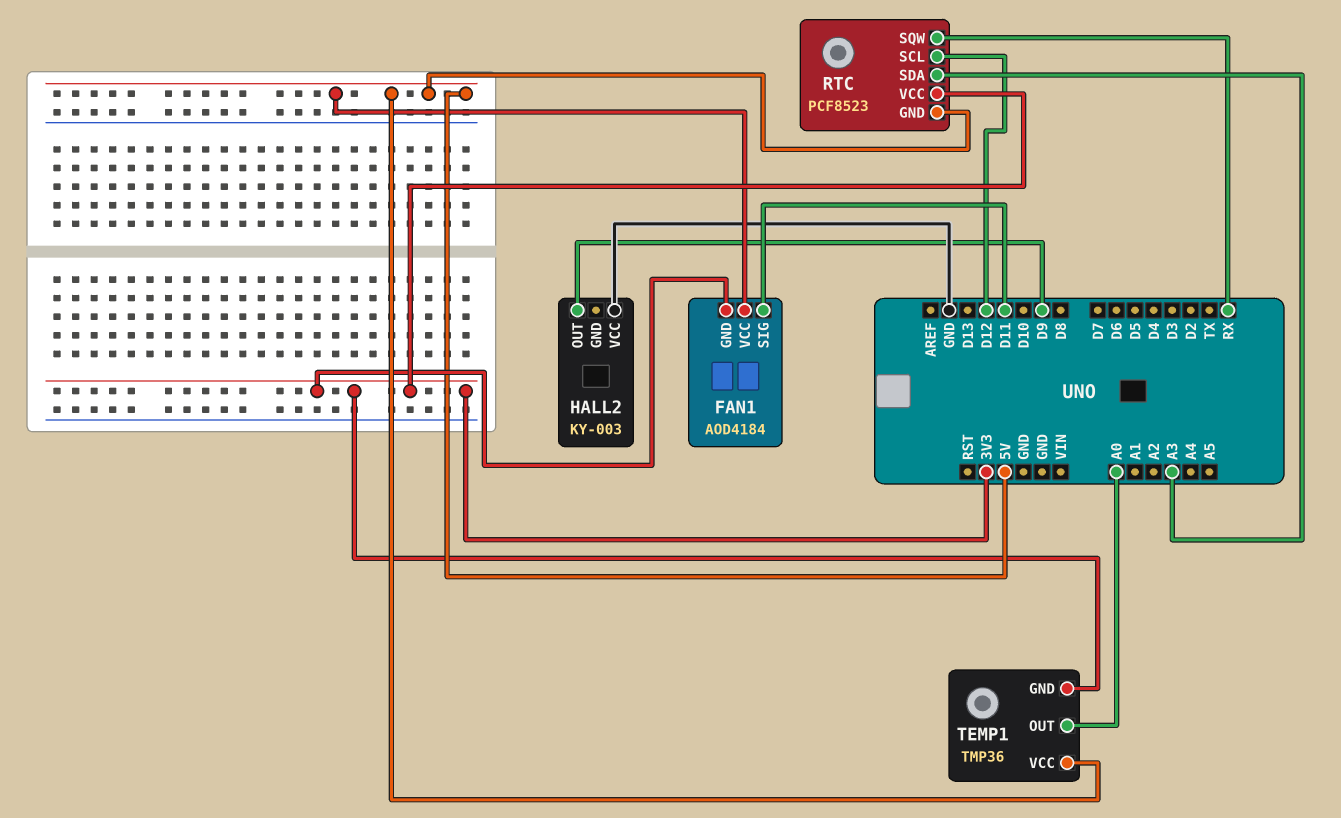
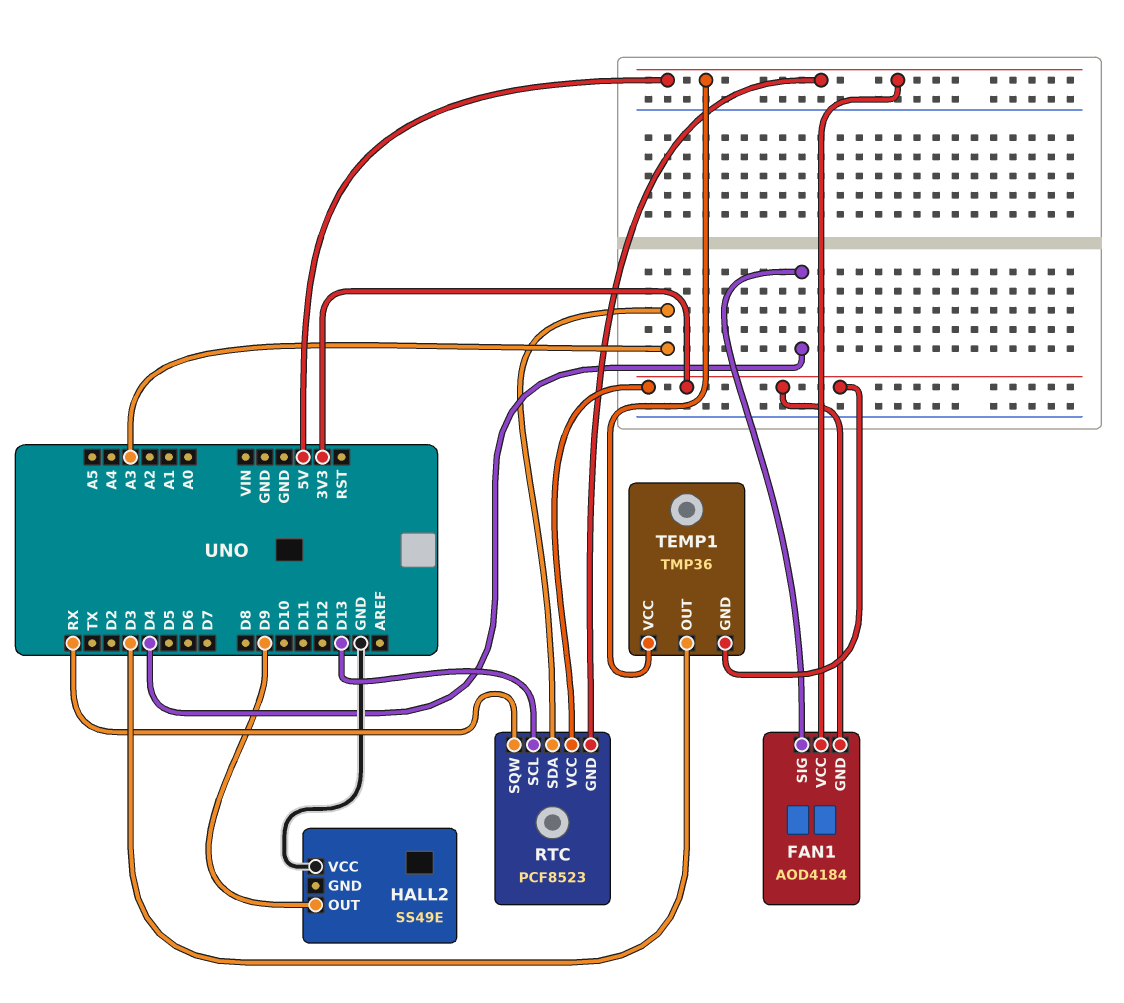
FAN1 pin SIG: D11 -> D4
HALL2: KY-003 -> SS49E
RTC pin SCL: D12 -> D13
TEMP1 pin OUT: A0 -> D3

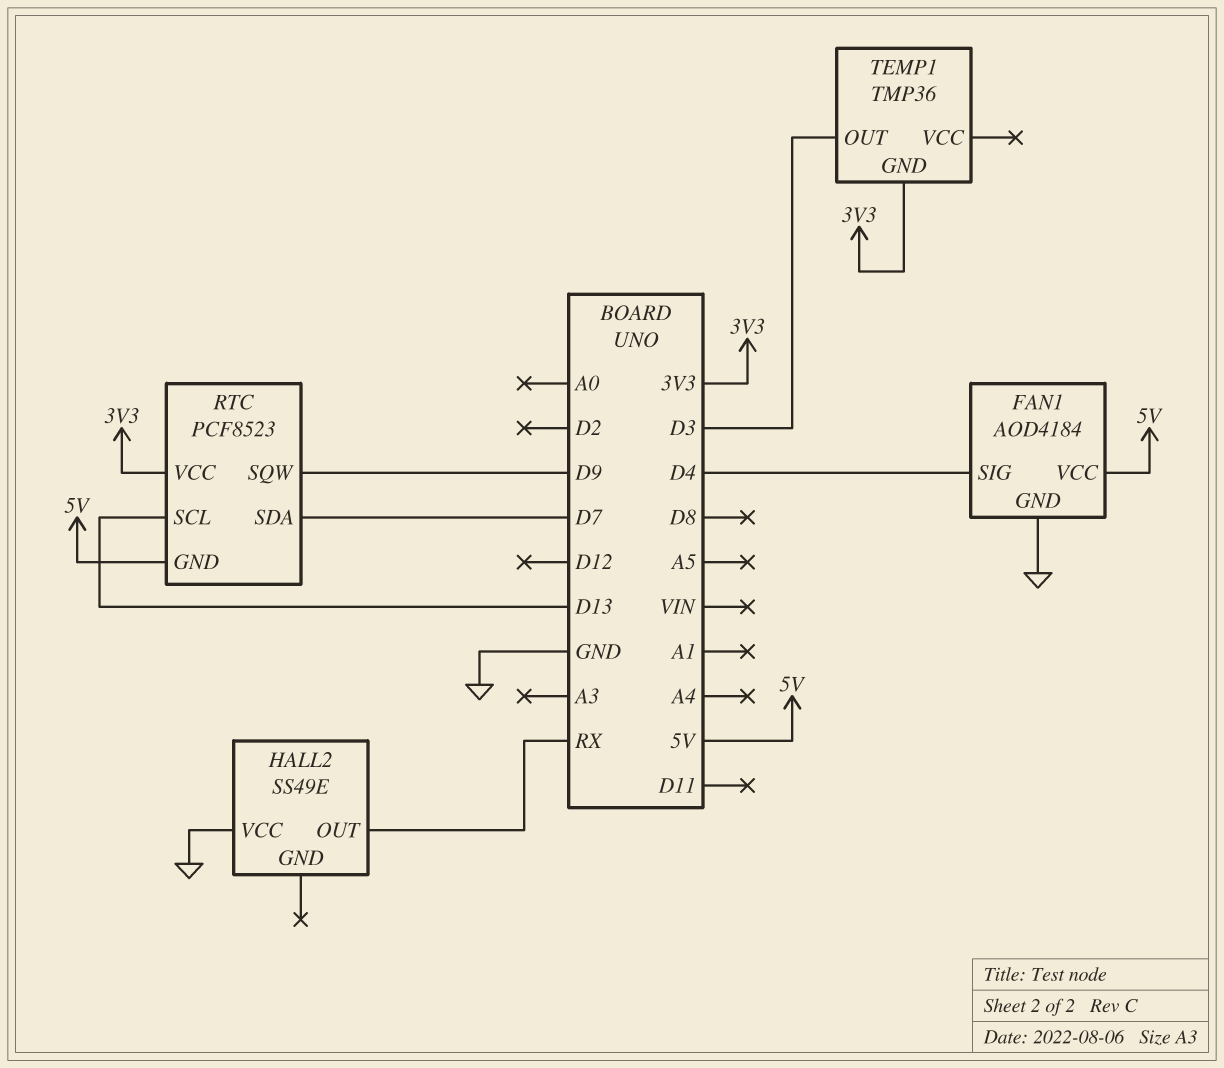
FAN1 pin GND: 3V3 -> GND
HALL2 pin OUT: D9 -> RX
RTC pin SDA: A3 -> D7
RTC pin SQW: RX -> D9
TEMP1 pin VCC: 5V -> none

